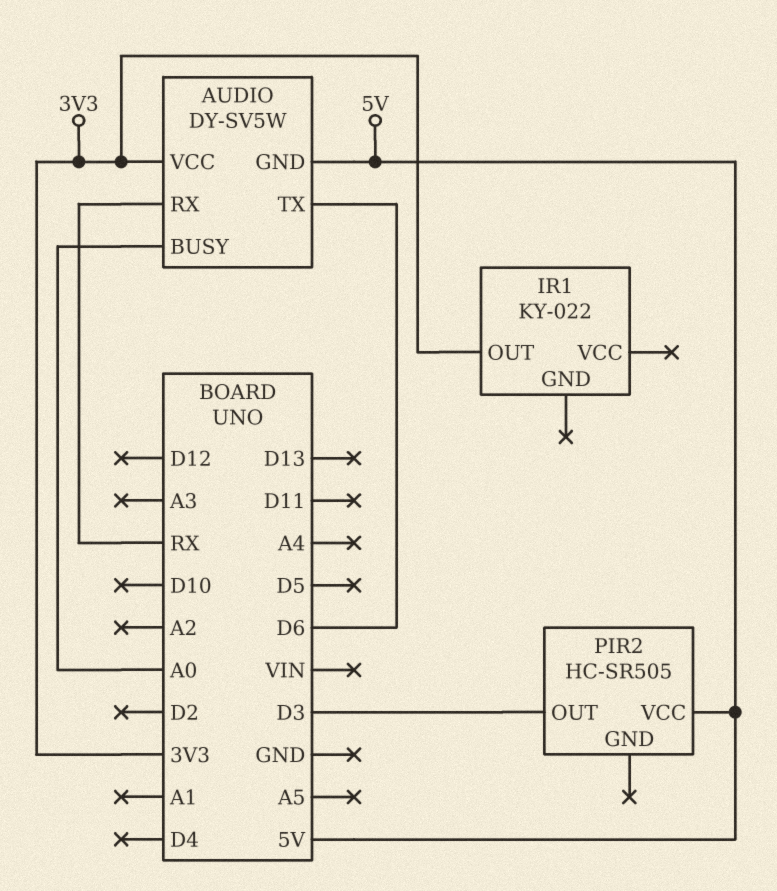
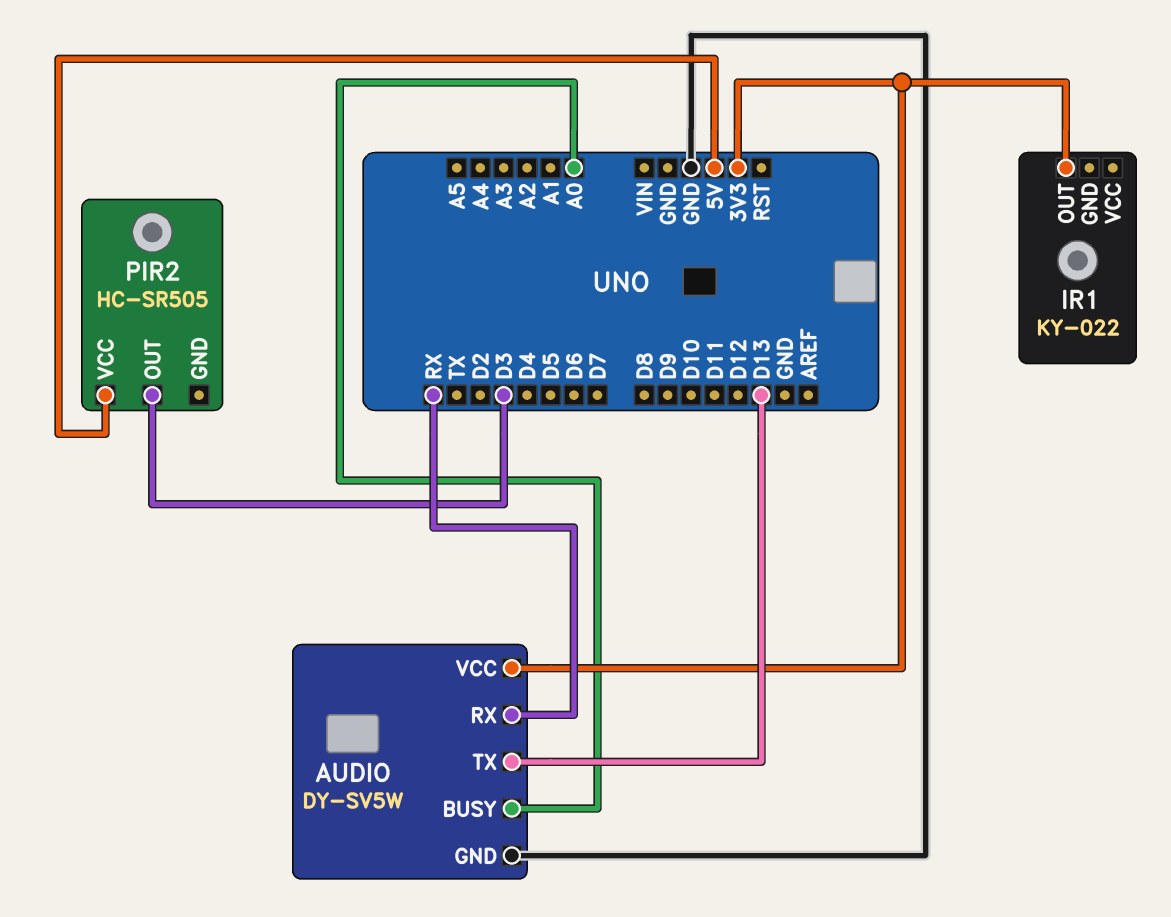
AUDIO pin GND: 5V -> GND
AUDIO pin TX: D6 -> D13

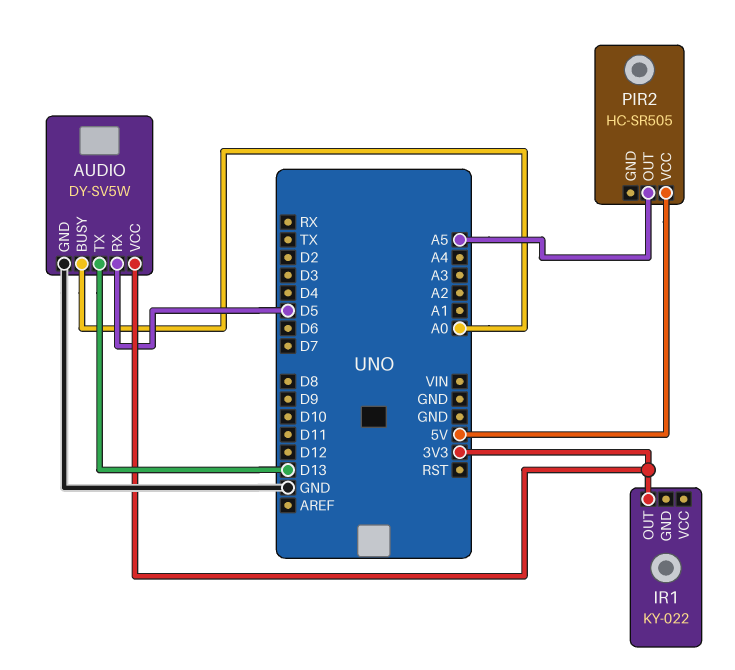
AUDIO pin RX: RX -> D5
PIR2 pin OUT: D3 -> A5

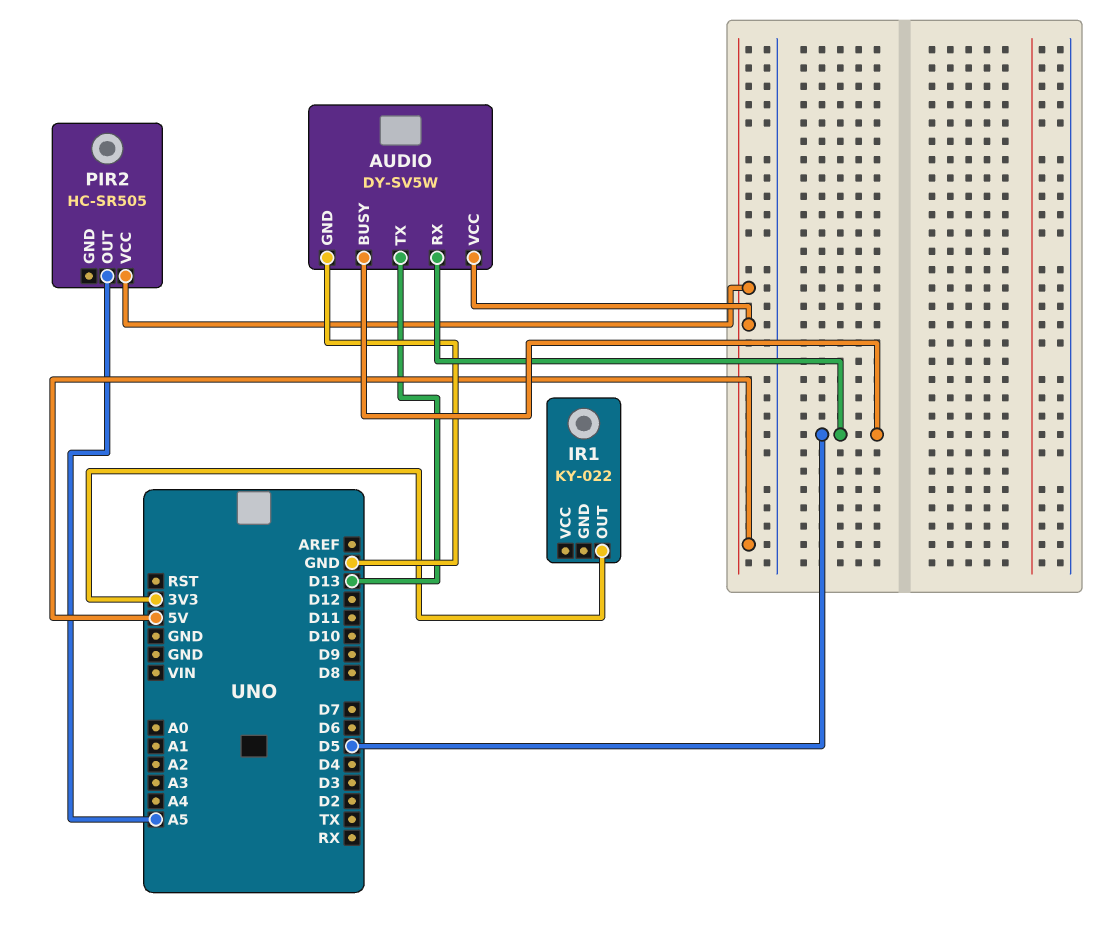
AUDIO pin BUSY: A0 -> D5
AUDIO pin VCC: 3V3 -> 5V

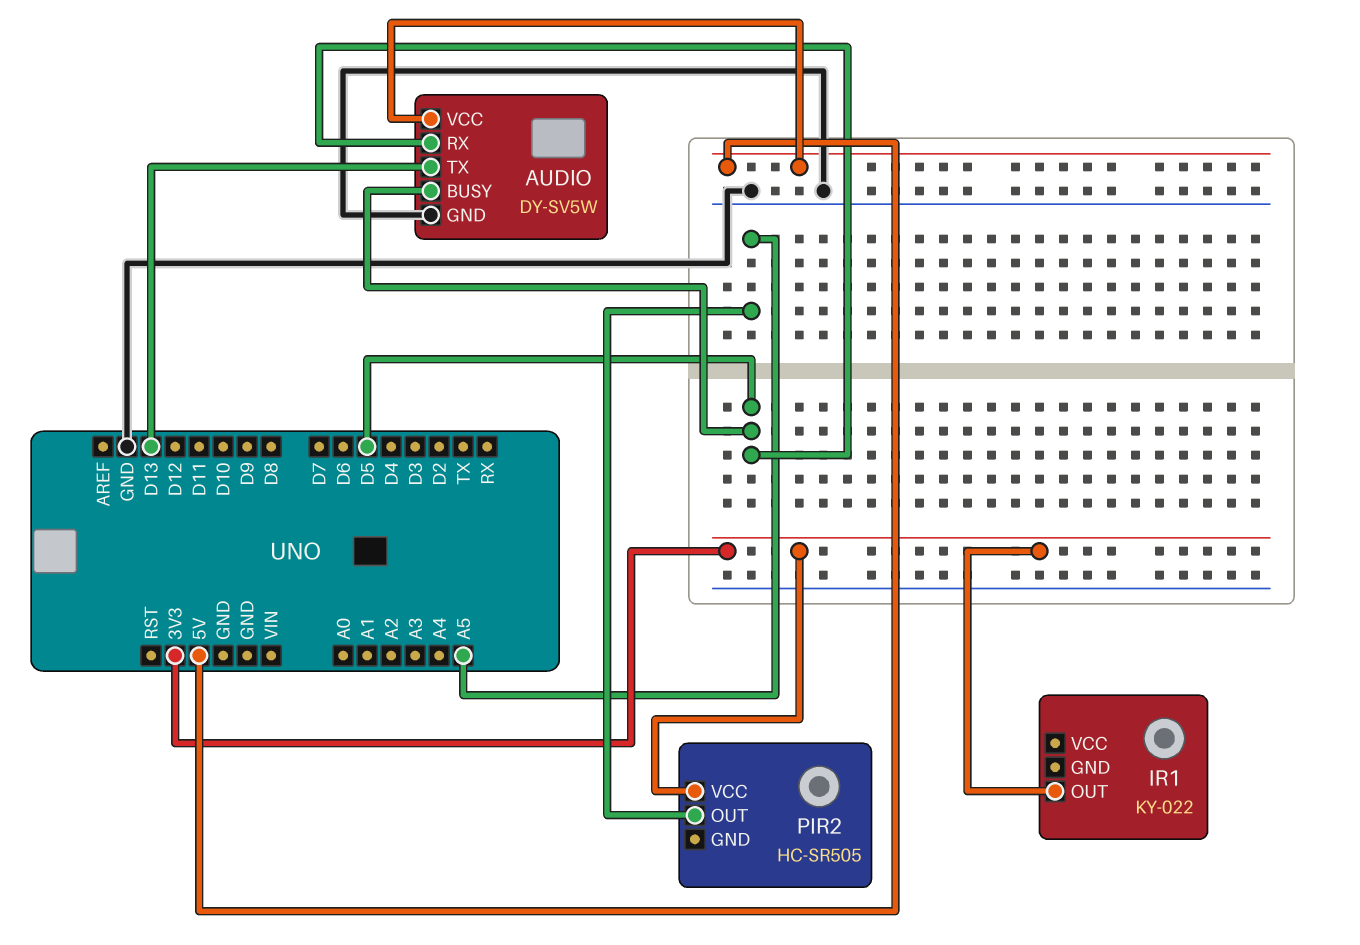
PIR2 pin VCC: 5V -> 3V3

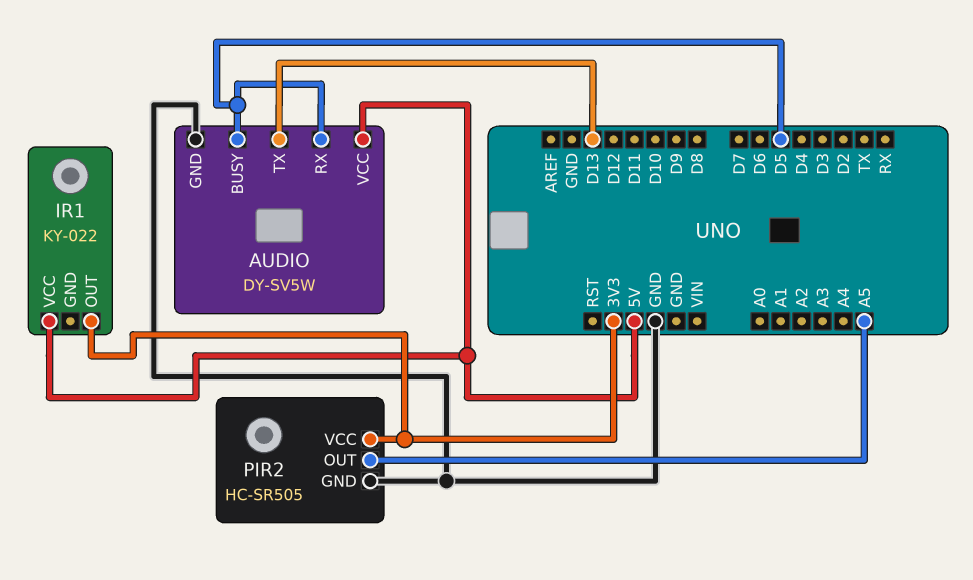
IR1 pin VCC: none -> 5V
PIR2 pin GND: none -> GND

